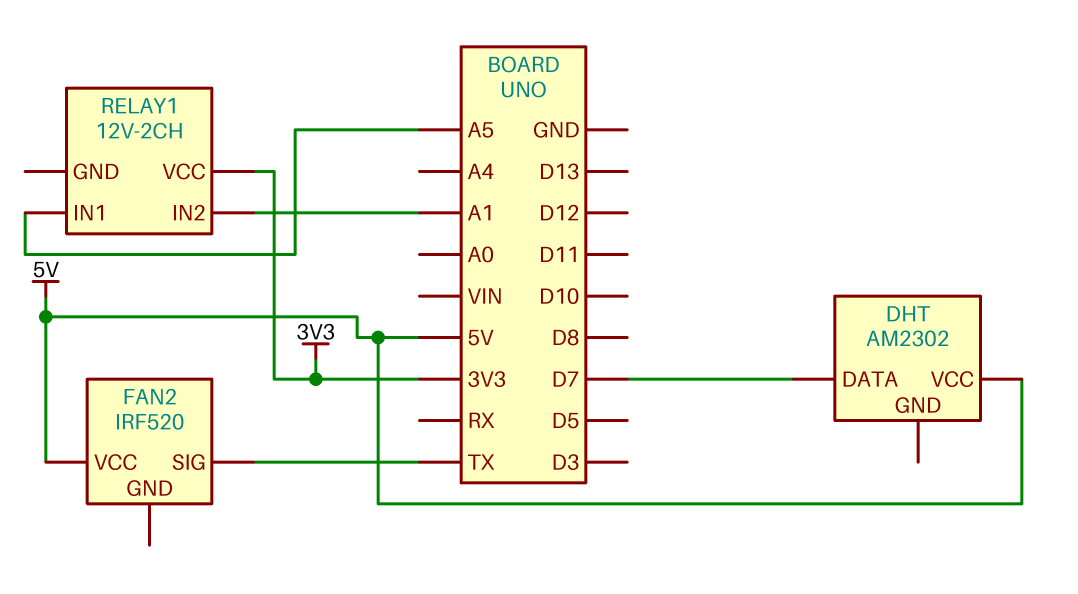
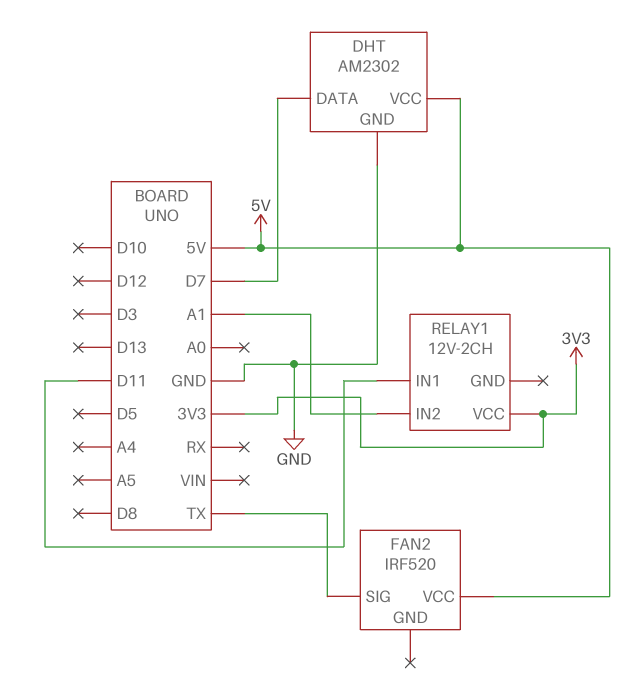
DHT pin GND: none -> GND
RELAY1 pin IN1: A5 -> D11

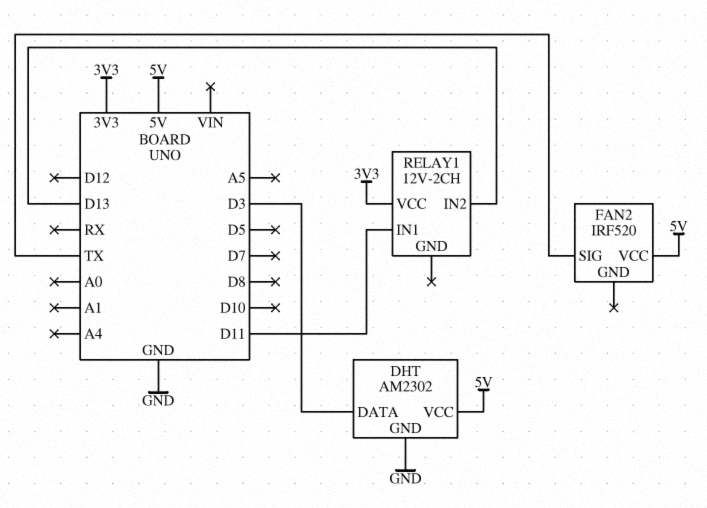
DHT pin DATA: D7 -> D3
RELAY1 pin IN2: A1 -> D13

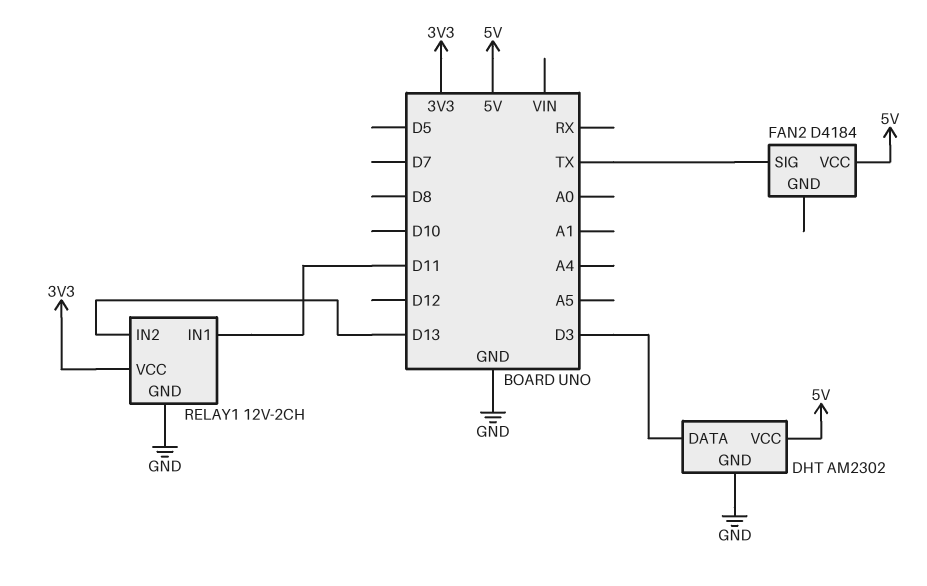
FAN2: IRF520 -> D4184
RELAY1 pin GND: none -> GND

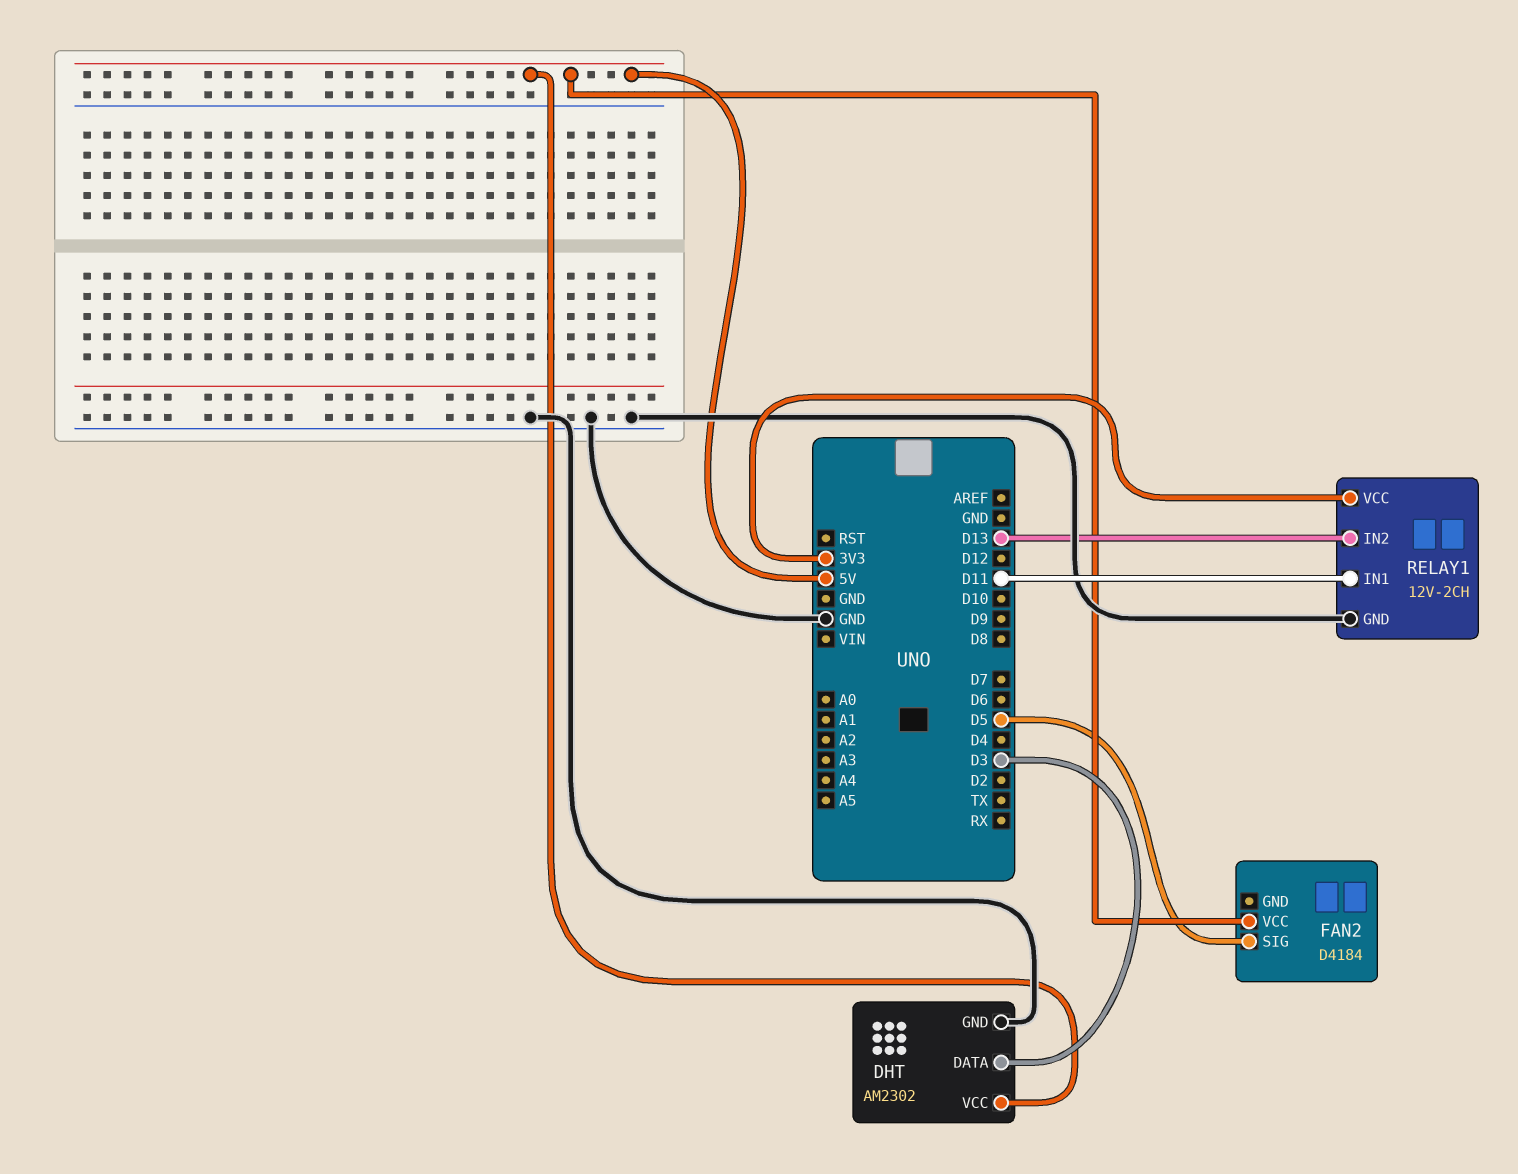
FAN2 pin SIG: TX -> D5

